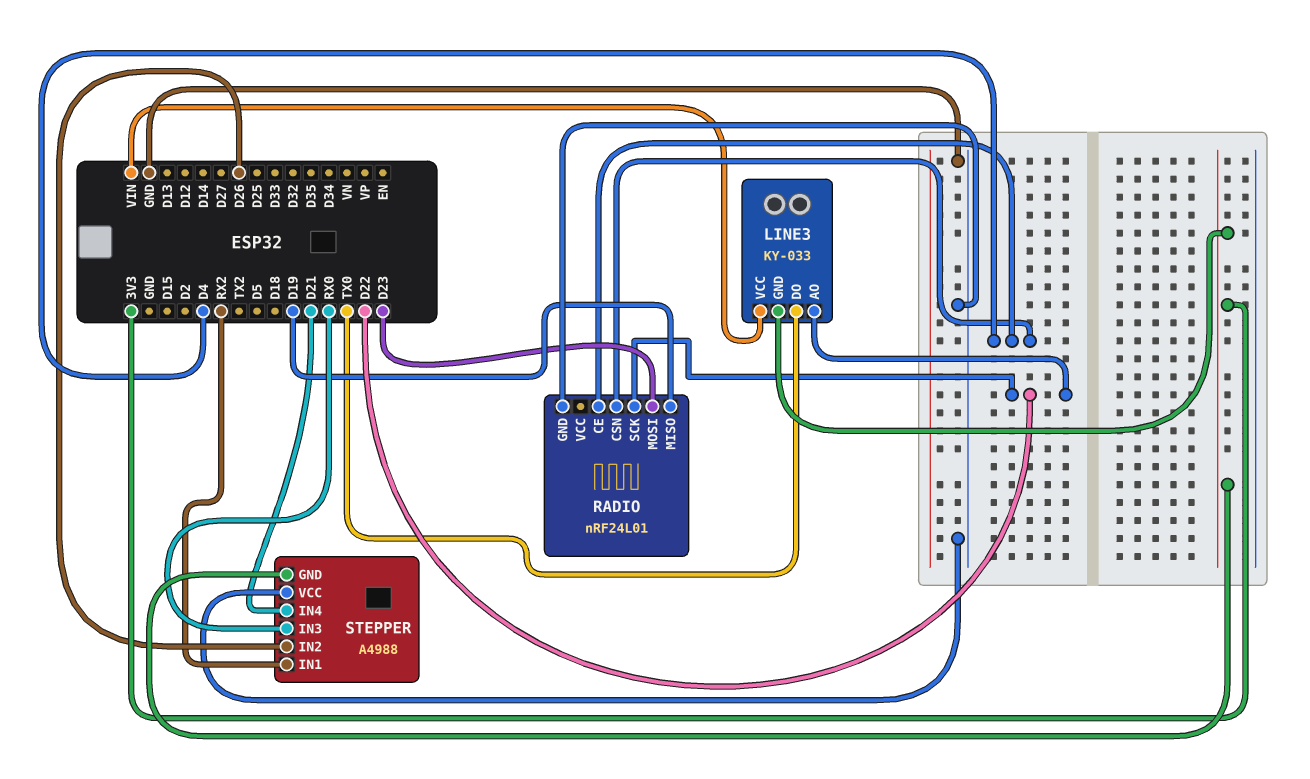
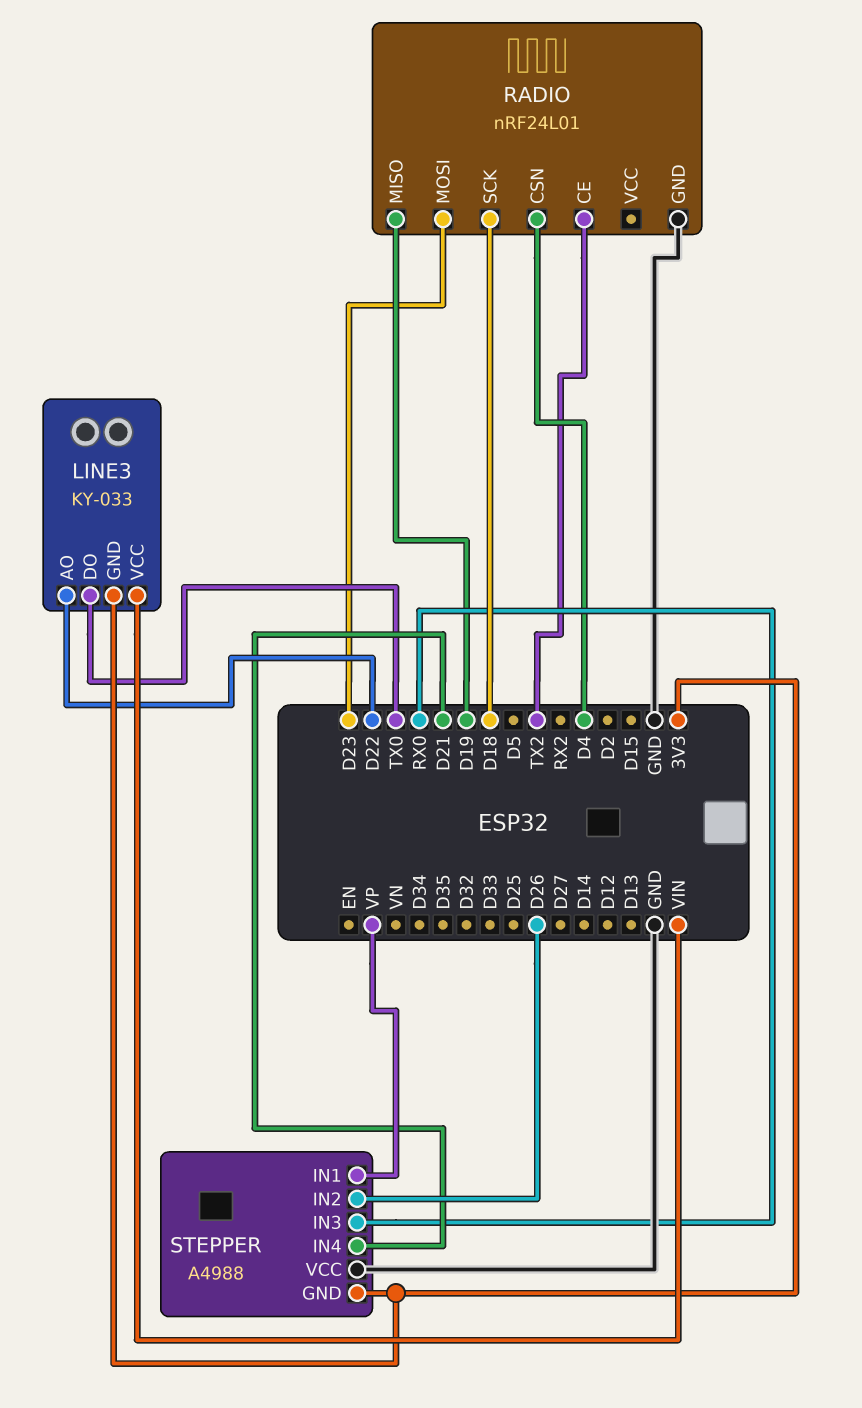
RADIO pin CE: D4 -> TX2
RADIO pin SCK: D22 -> D18
STEPPER pin IN1: RX2 -> VP

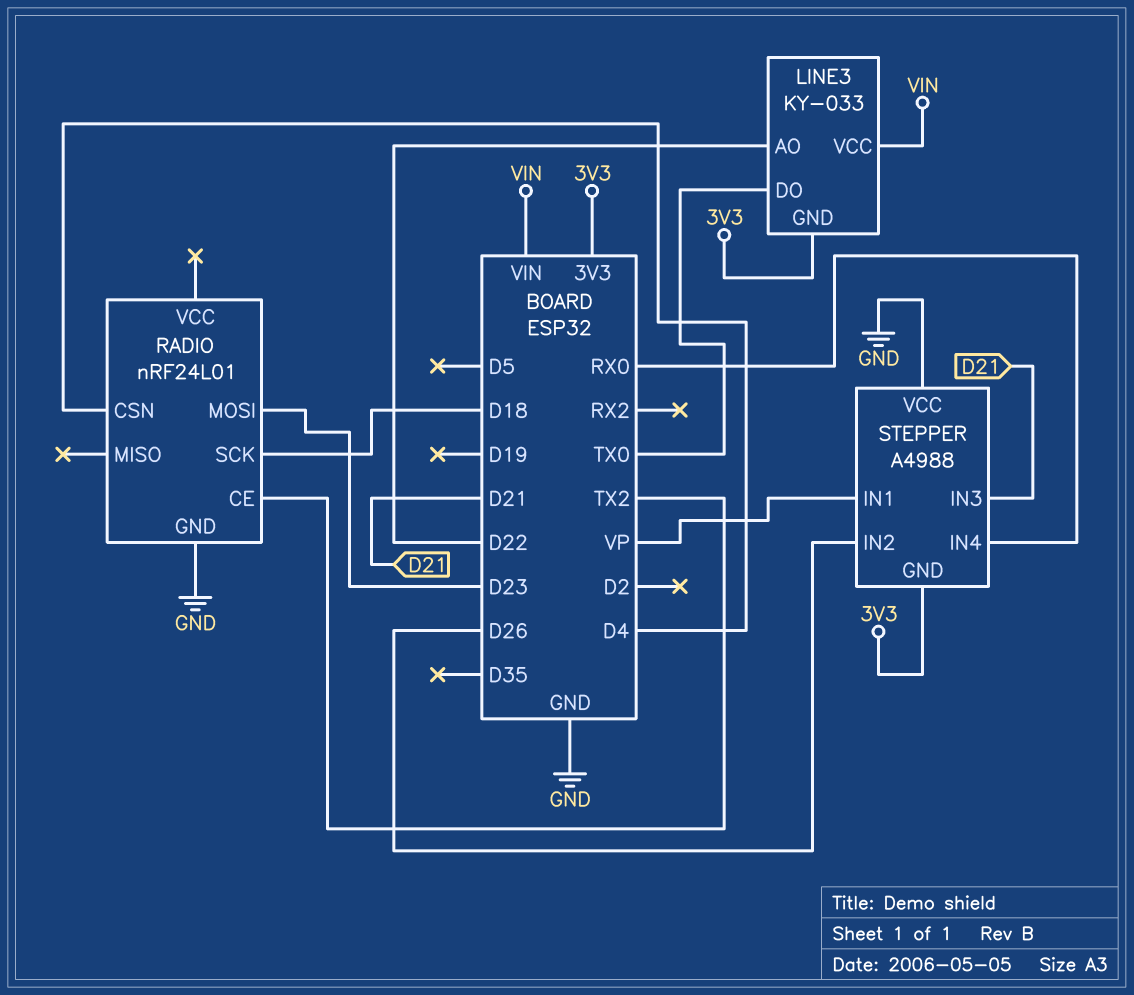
RADIO pin MISO: D19 -> none
STEPPER pin IN3: RX0 -> D21
STEPPER pin IN4: D21 -> RX0

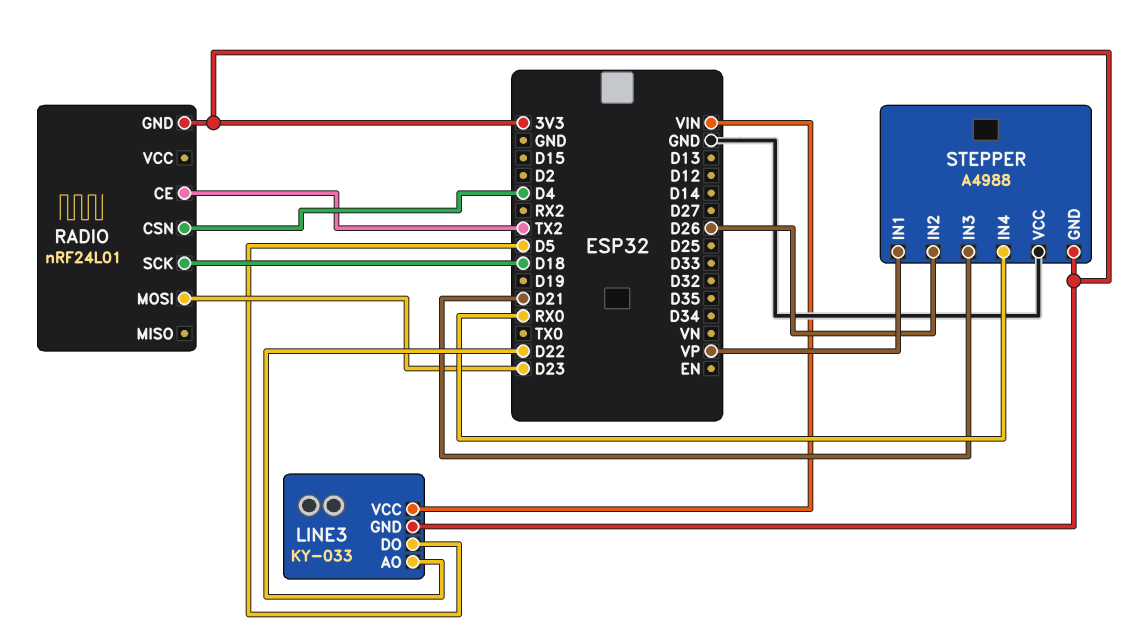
LINE3 pin DO: TX0 -> D5
RADIO pin GND: GND -> 3V3

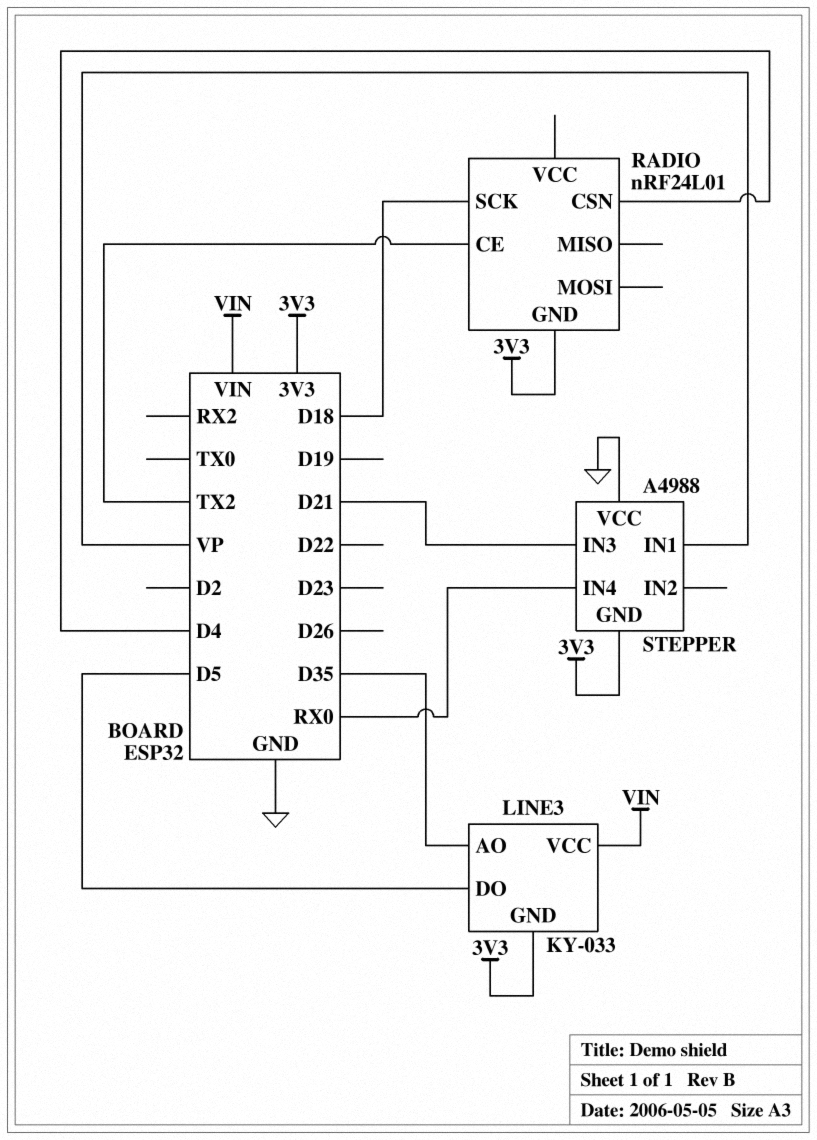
LINE3 pin AO: D22 -> D35
RADIO pin MOSI: D23 -> none
STEPPER pin IN2: D26 -> none

